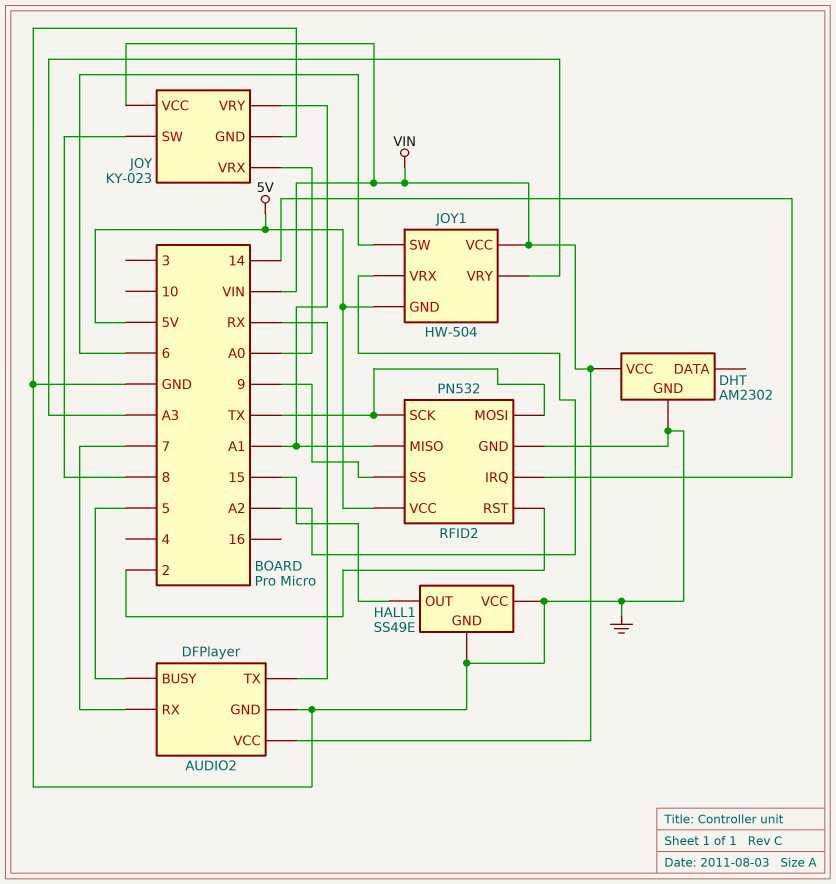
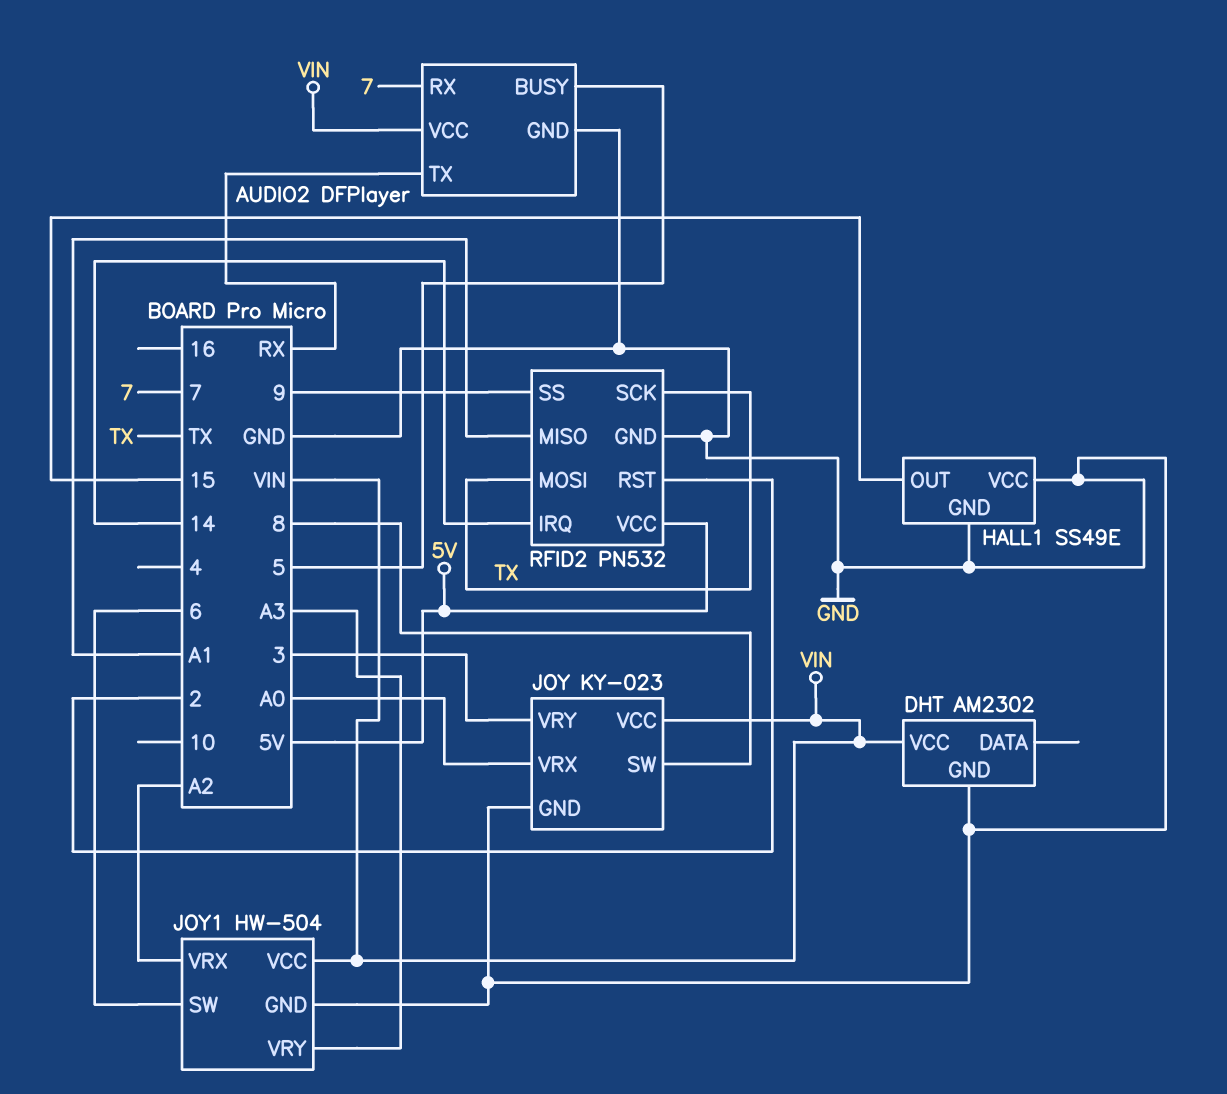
JOY pin VRY: A1 -> 3
JOY1 pin GND: 5V -> GND

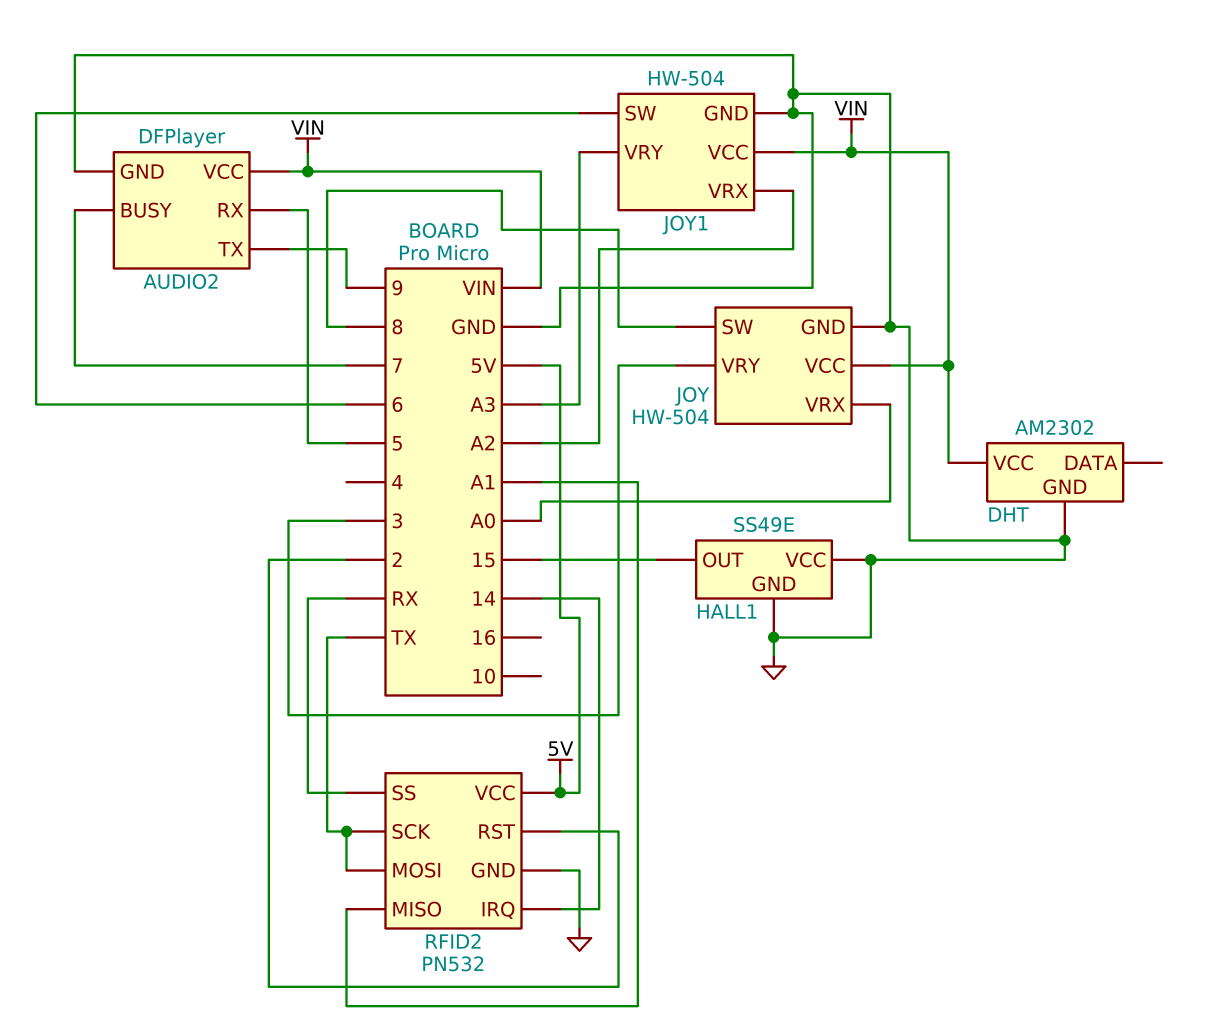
AUDIO2 pin BUSY: 5 -> 7
AUDIO2 pin RX: 7 -> 5
AUDIO2 pin TX: RX -> 9
JOY: KY-023 -> HW-504
RFID2 pin SS: 9 -> RX

